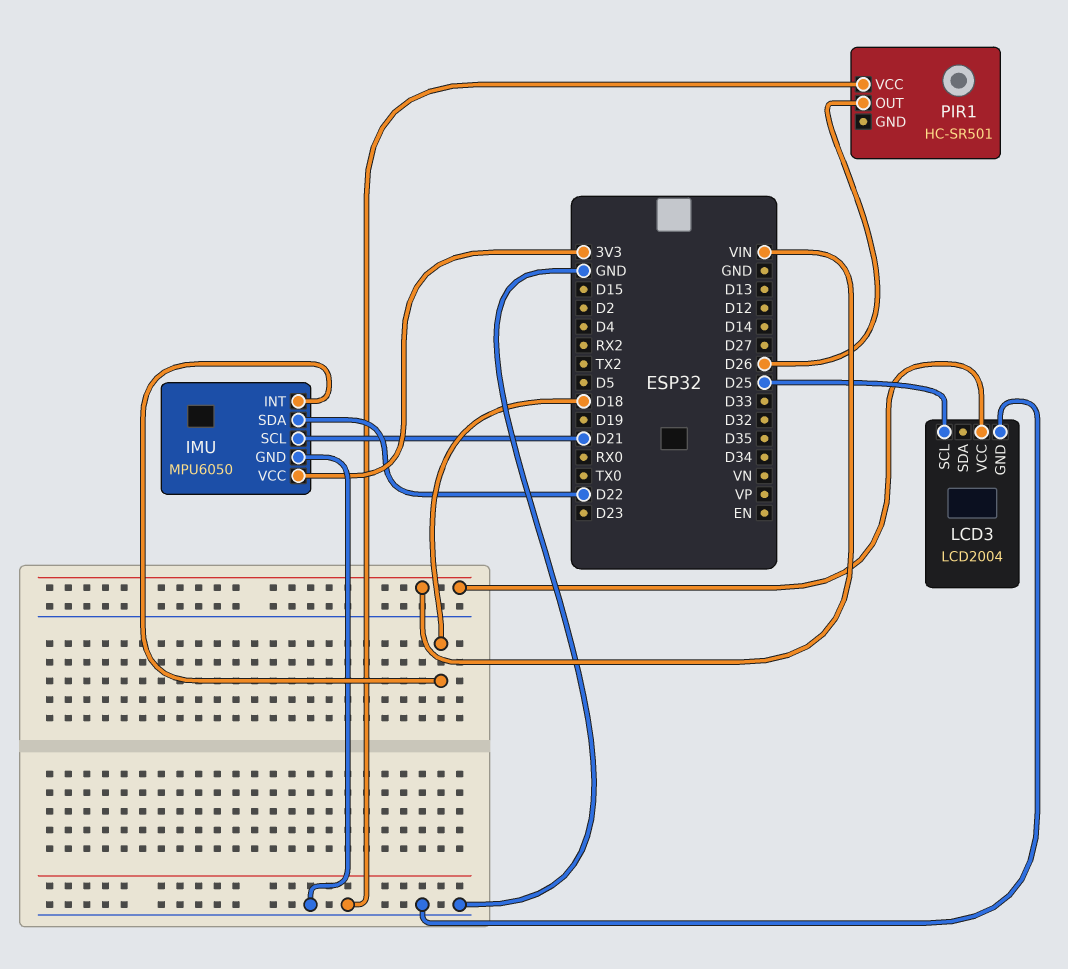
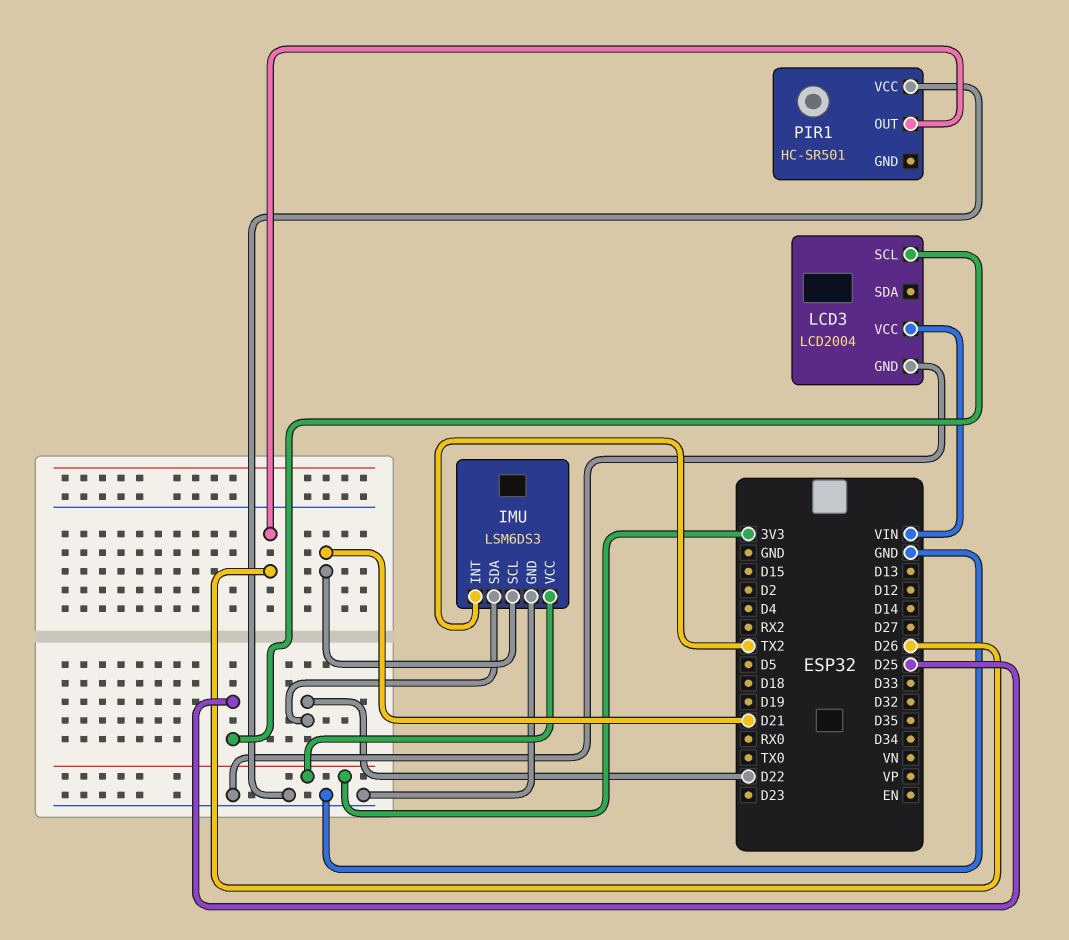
IMU: MPU6050 -> LSM6DS3
IMU pin INT: D18 -> TX2

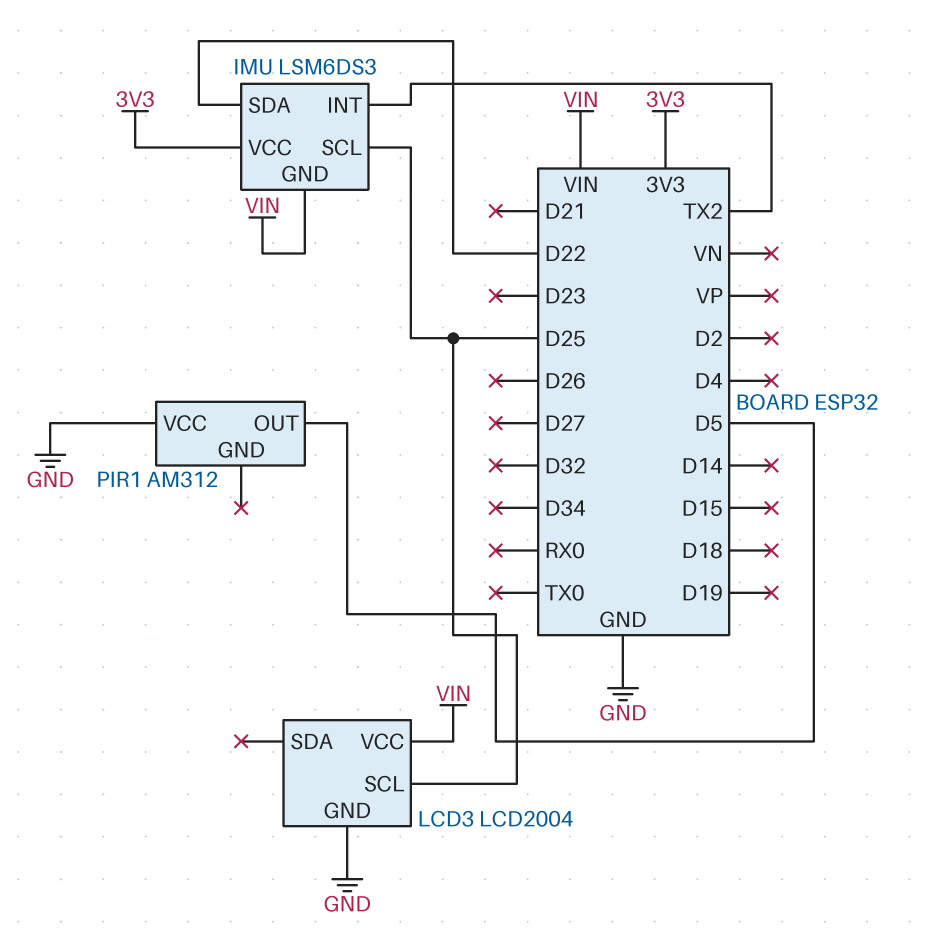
IMU pin GND: GND -> VIN
IMU pin SCL: D21 -> D25
PIR1: HC-SR501 -> AM312
PIR1 pin OUT: D26 -> D5

